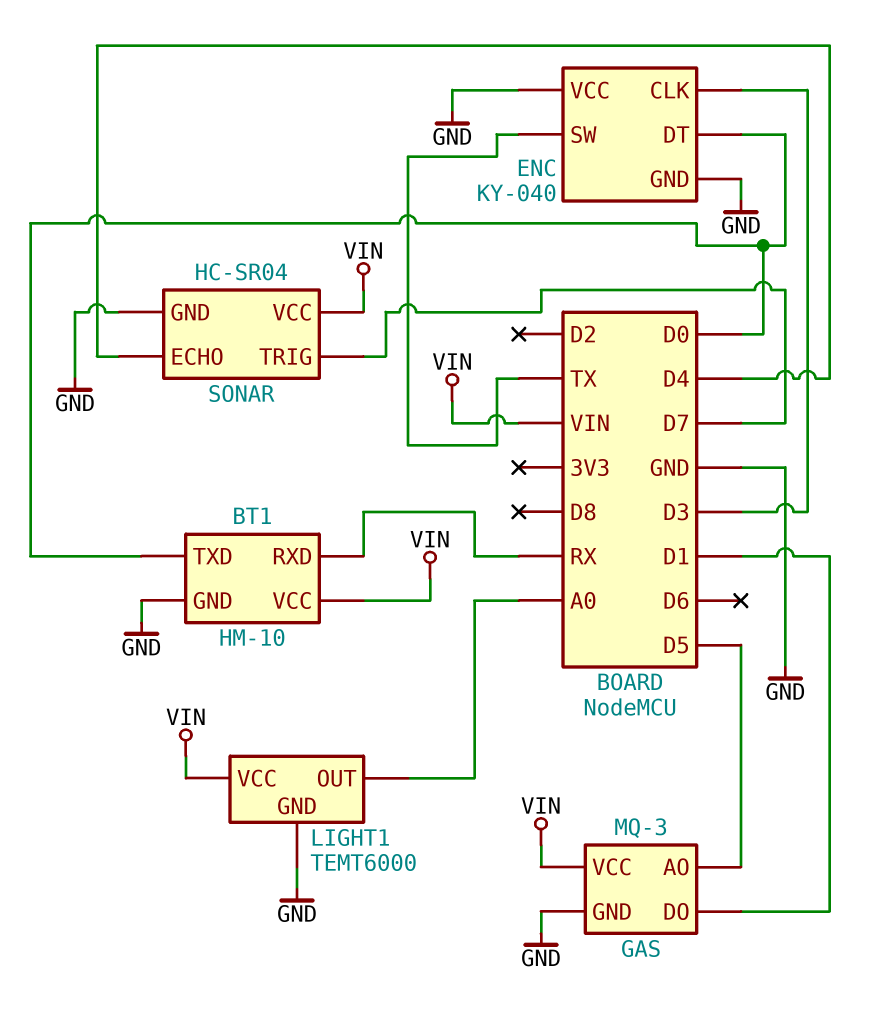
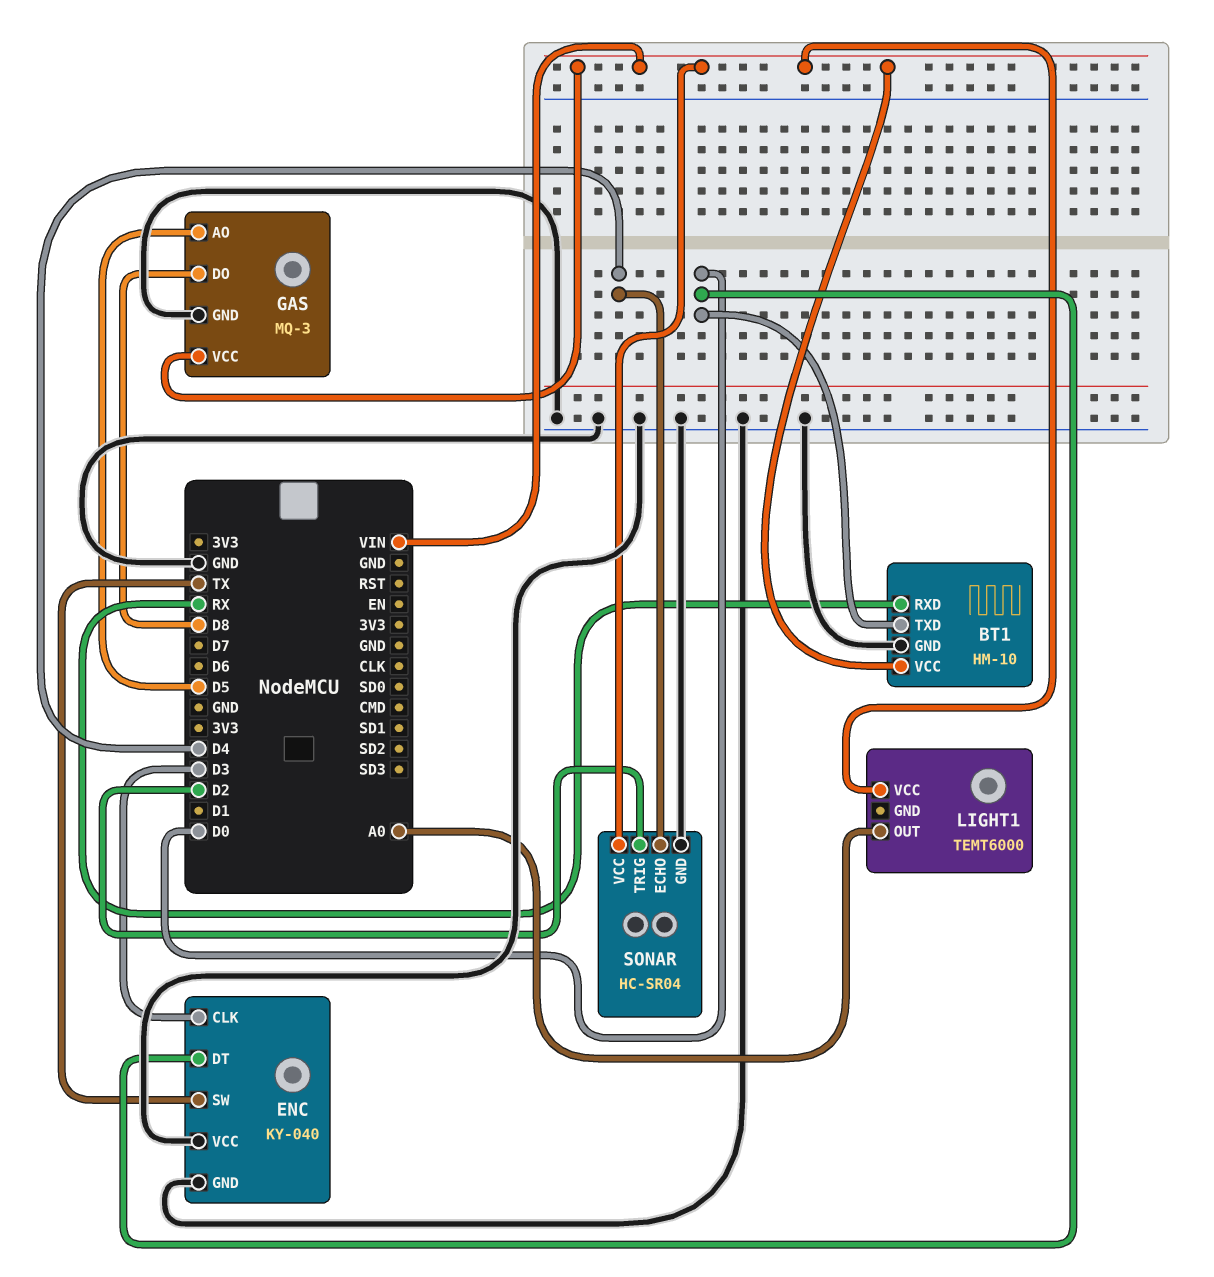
GAS pin DO: D1 -> D8
LIGHT1 pin GND: GND -> none
SONAR pin TRIG: D7 -> D2

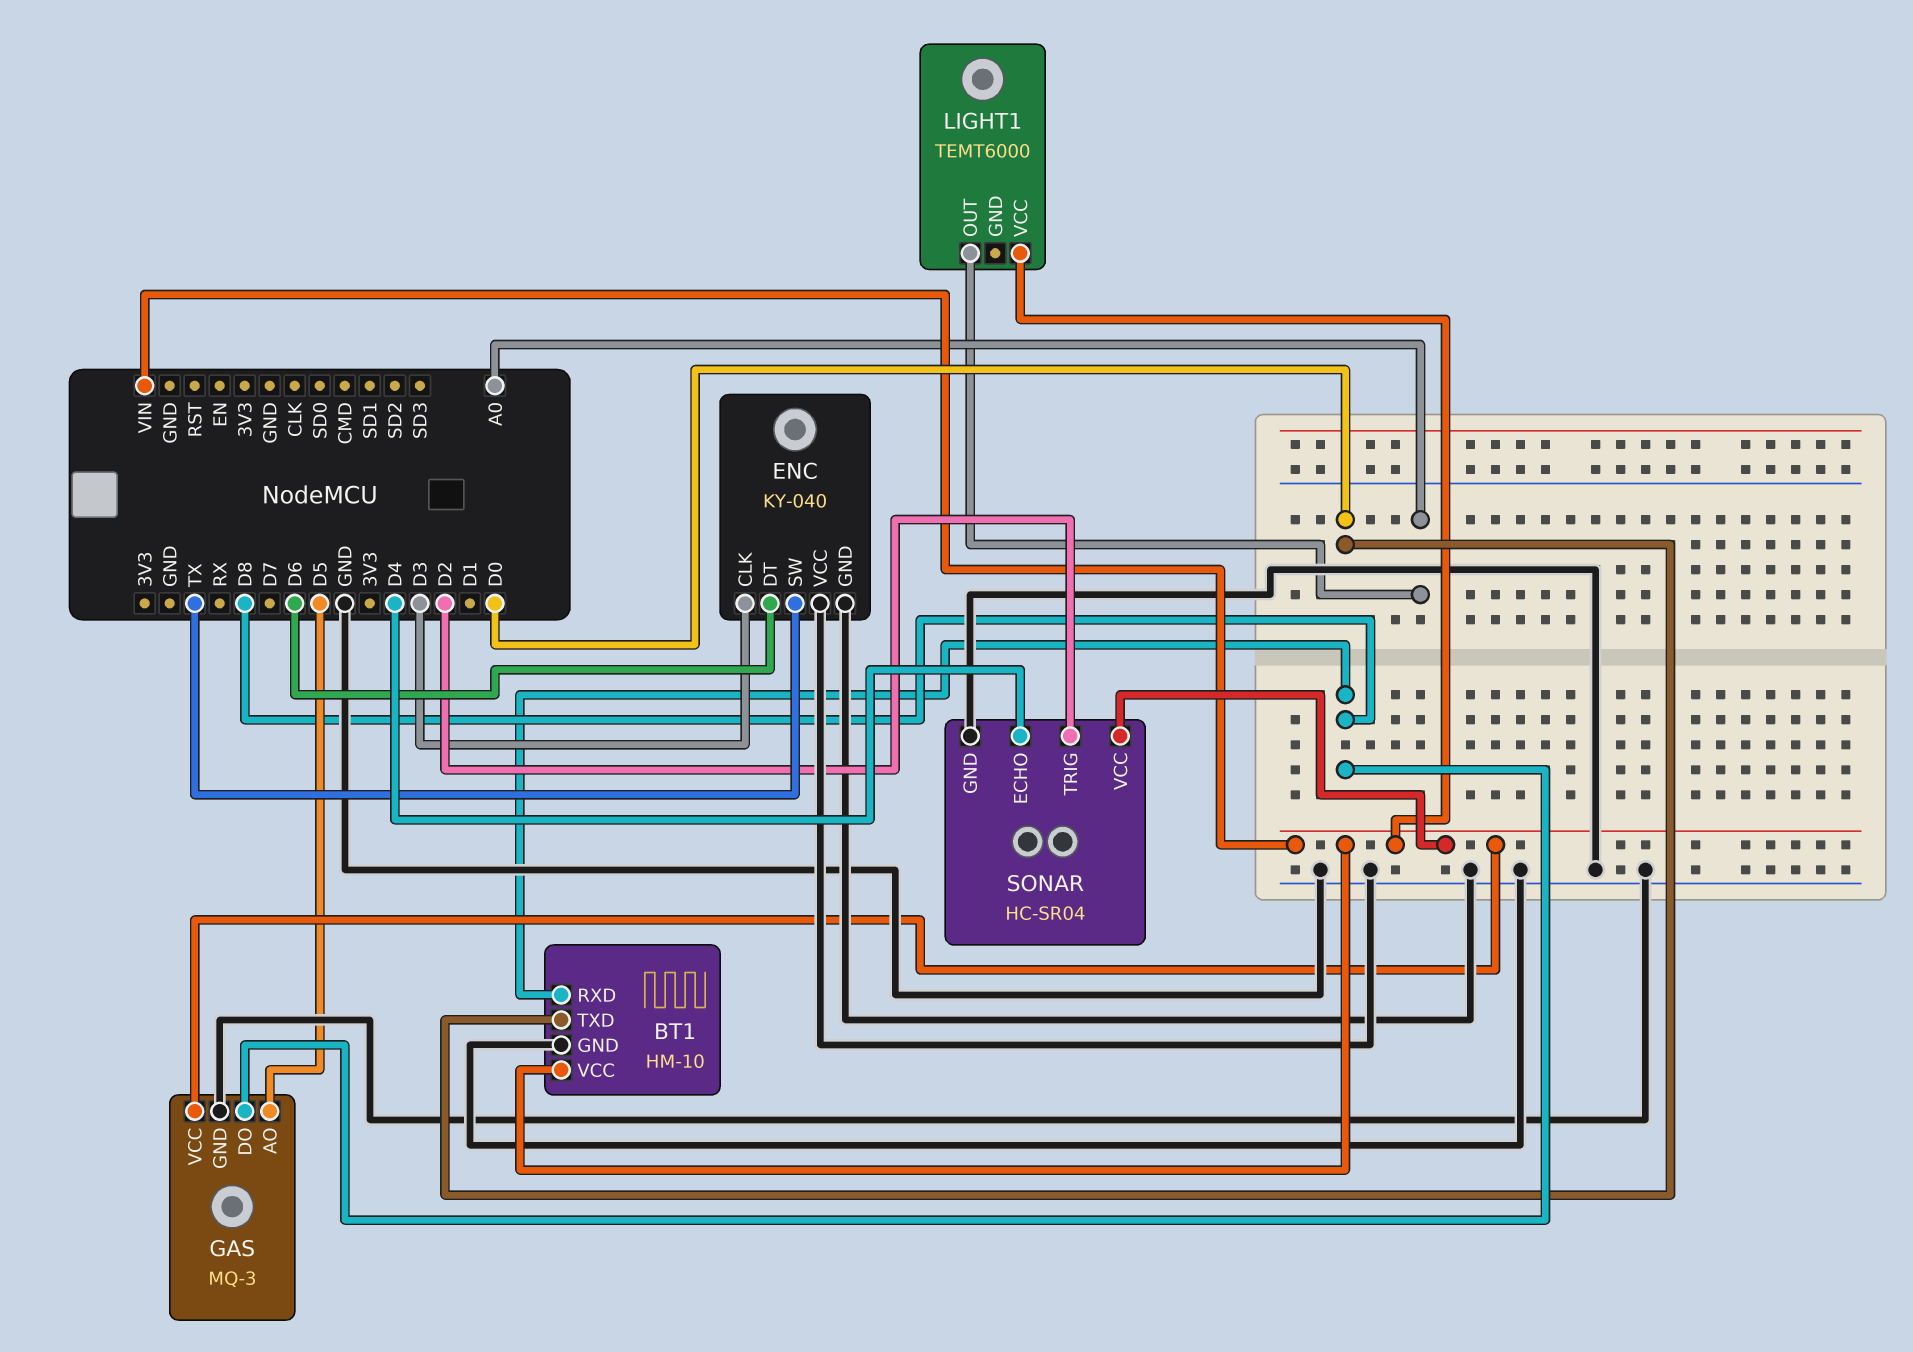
BT1 pin RXD: RX -> D8
ENC pin DT: D0 -> D6

